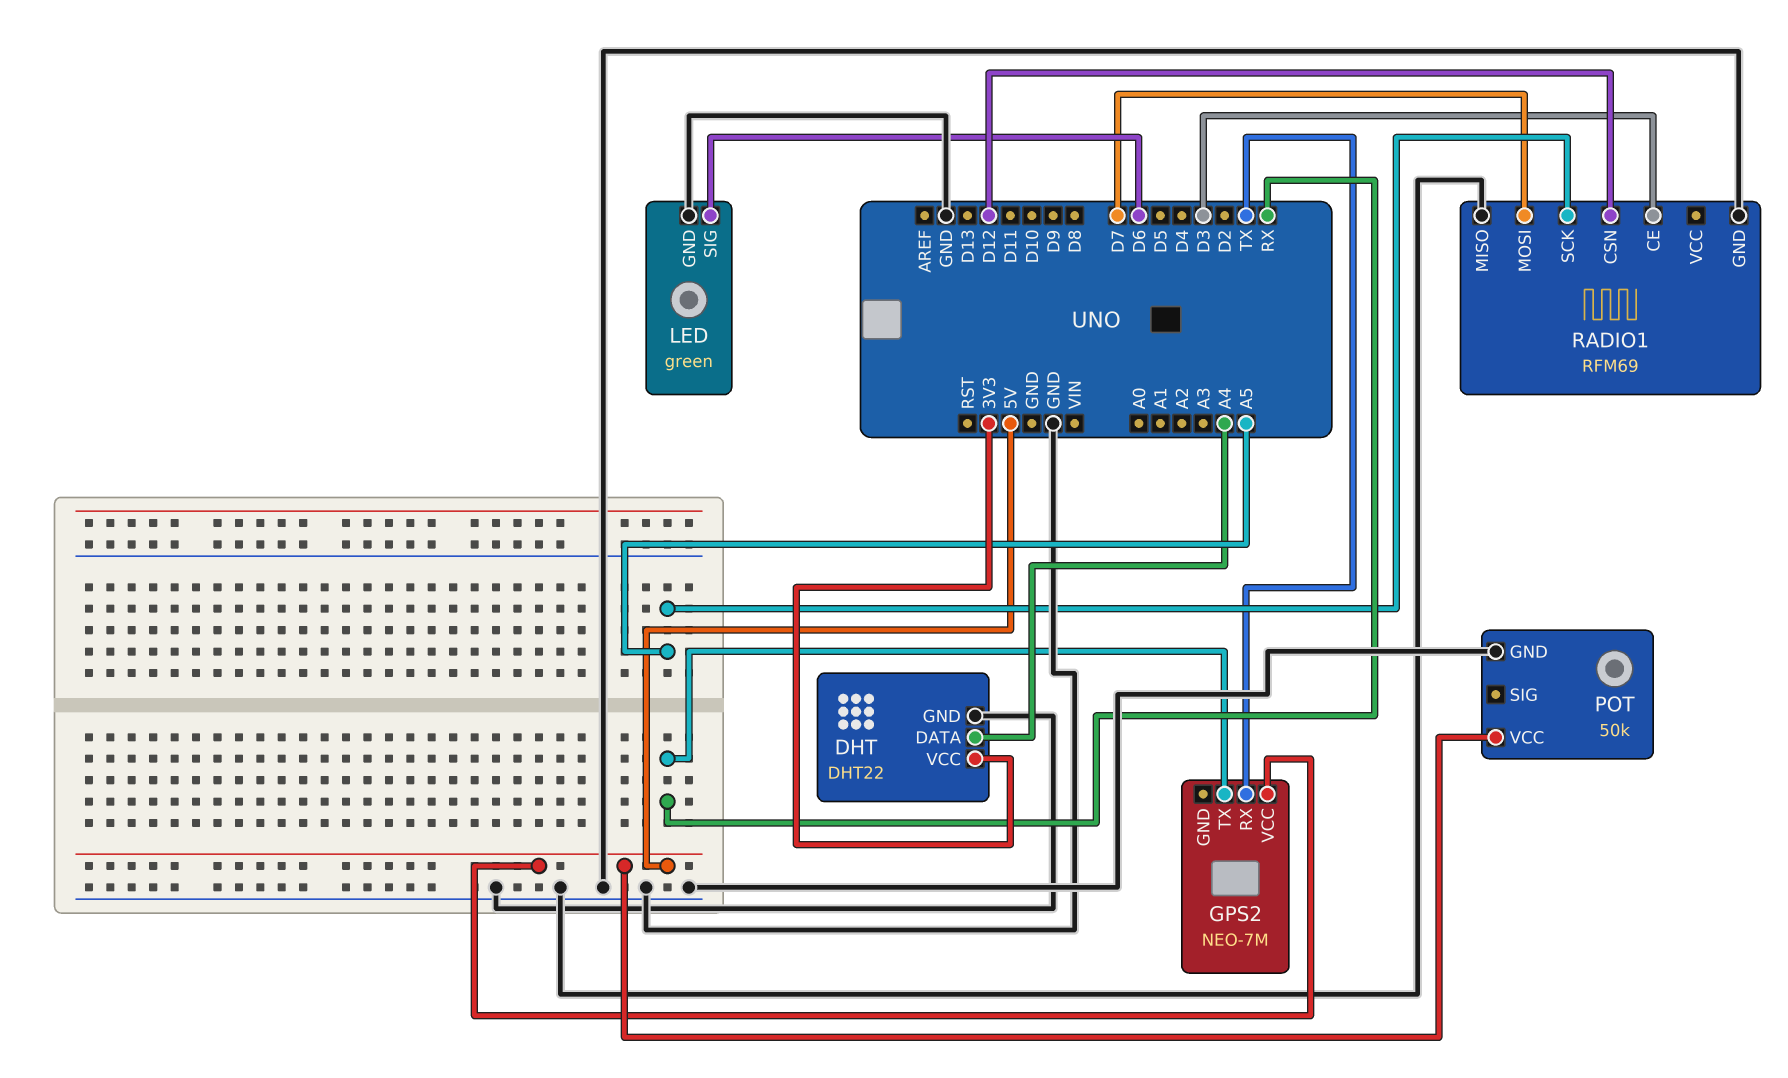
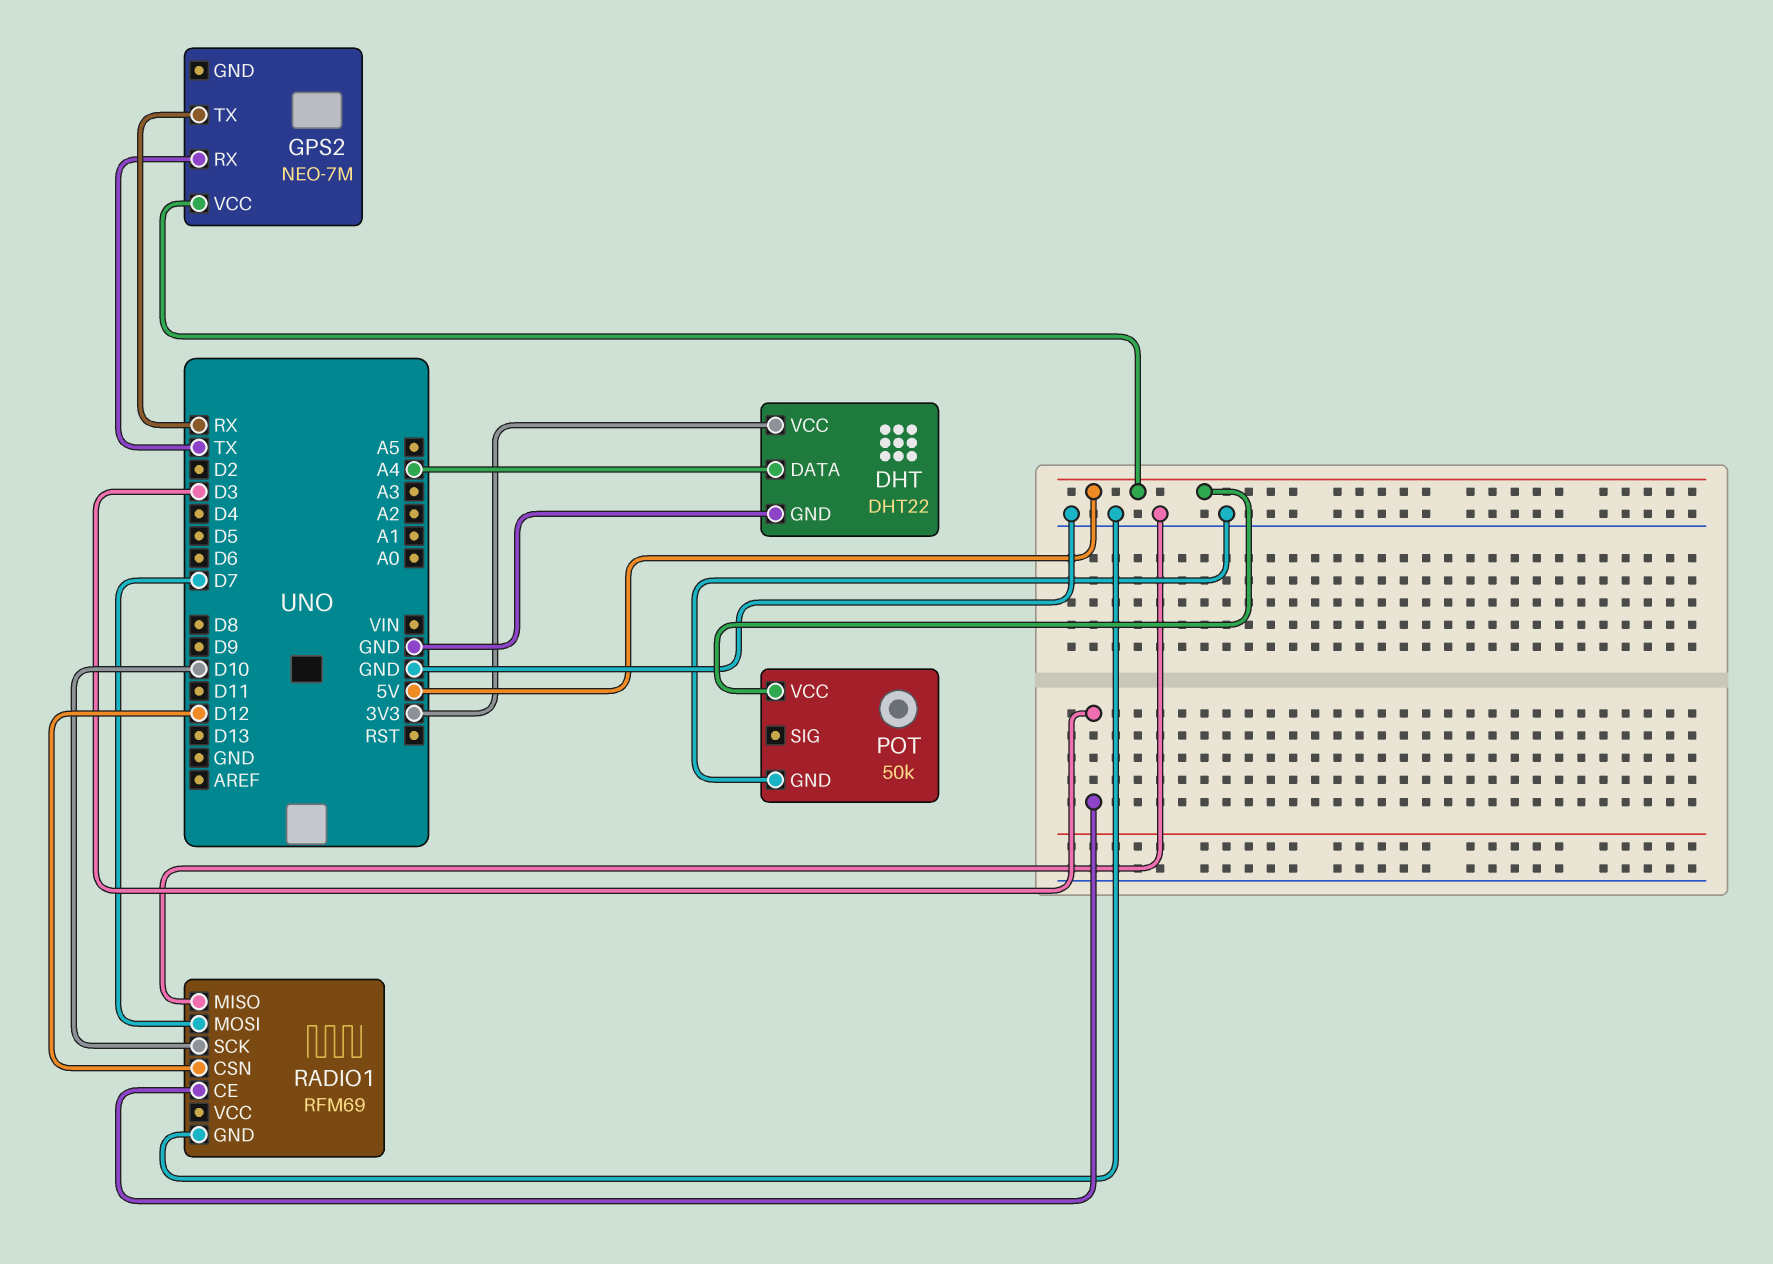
LED: green -> none
LED pin GND: GND -> none
LED pin SIG: D6 -> none
RADIO1 pin SCK: A5 -> D10

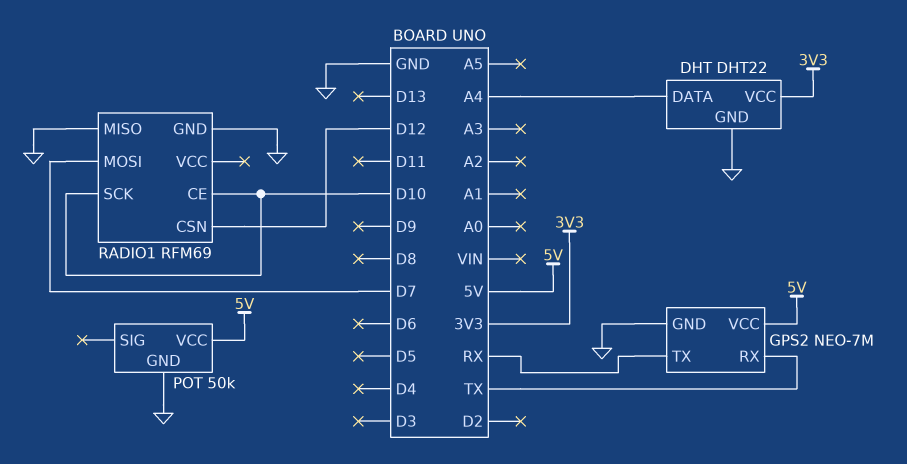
GPS2 pin GND: none -> GND
RADIO1 pin CE: D3 -> D10

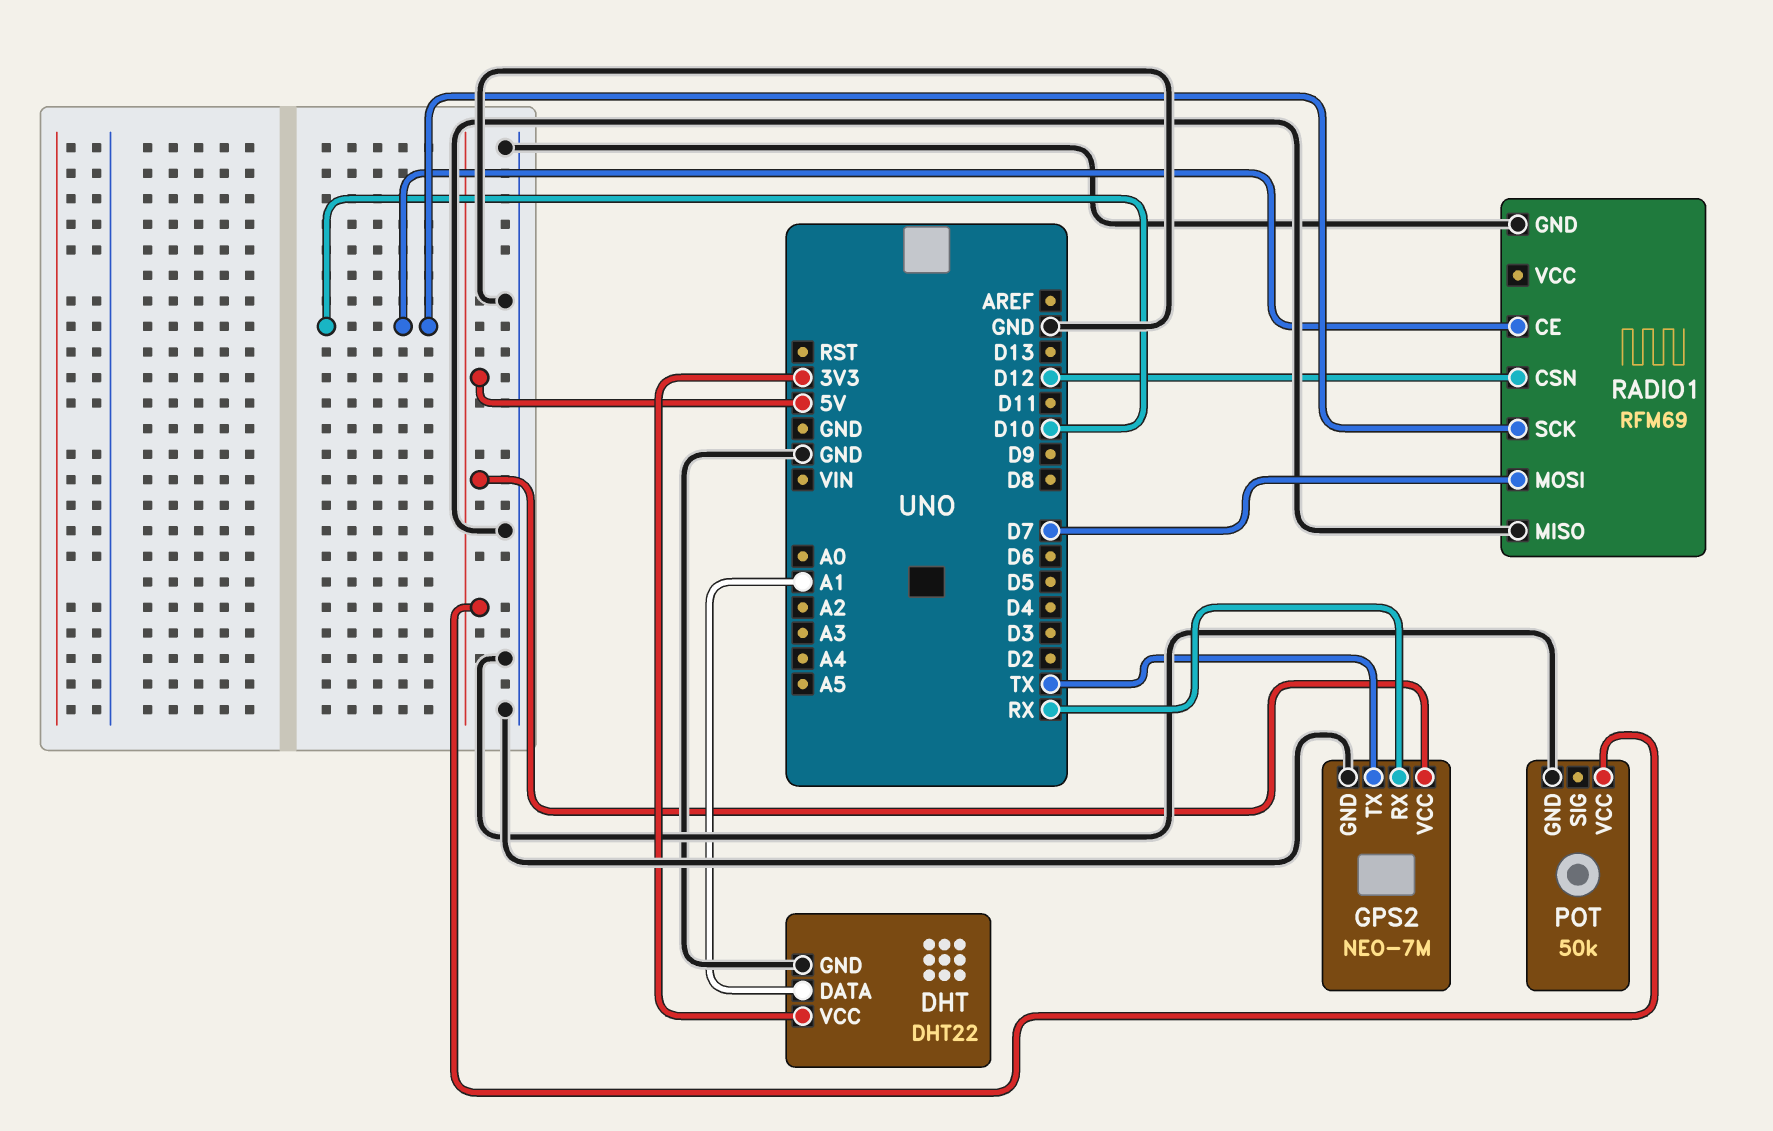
DHT pin DATA: A4 -> A1
GPS2 pin RX: TX -> RX
GPS2 pin TX: RX -> TX

